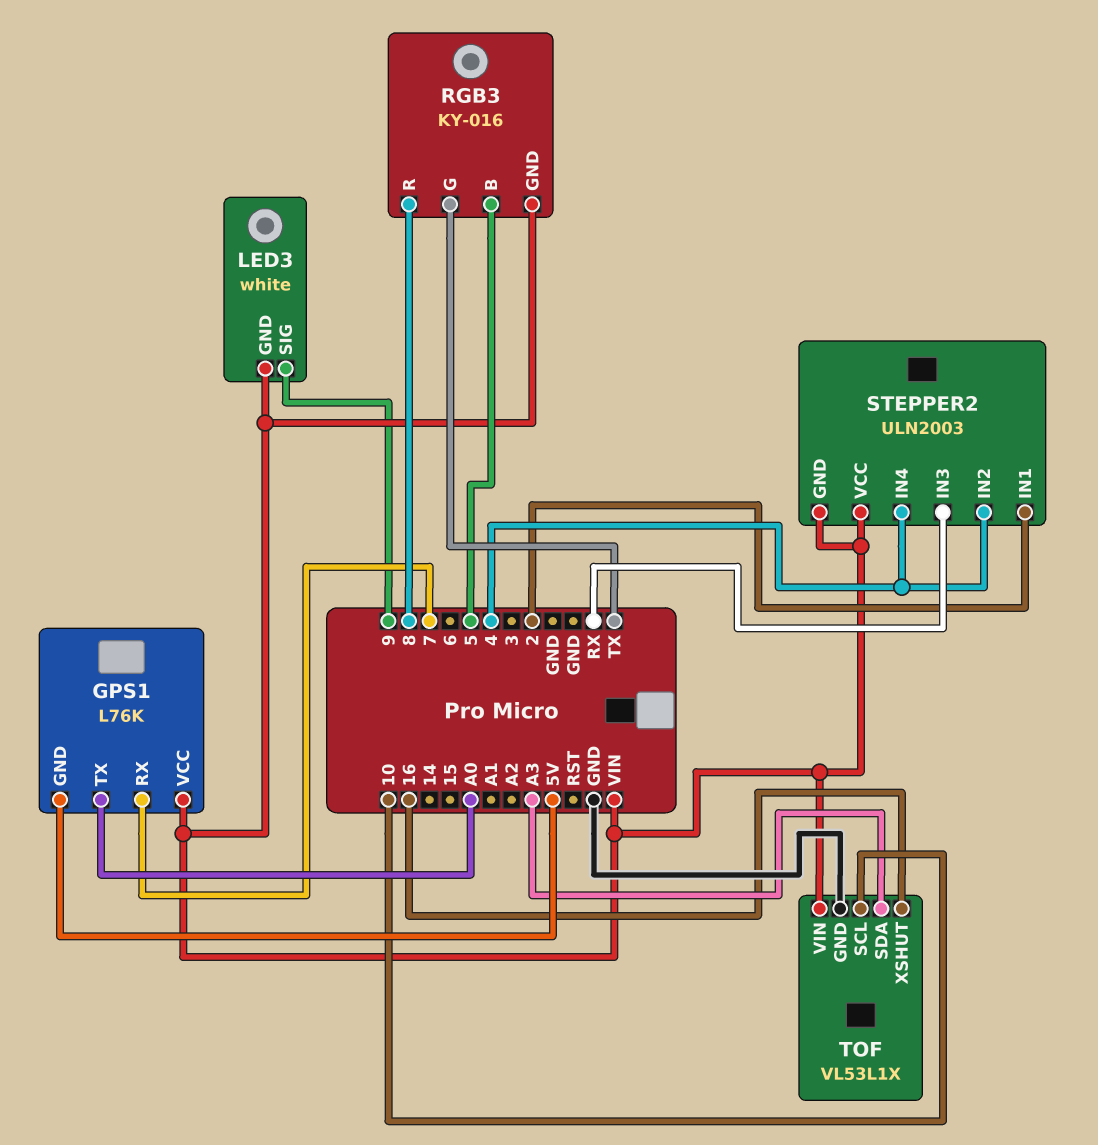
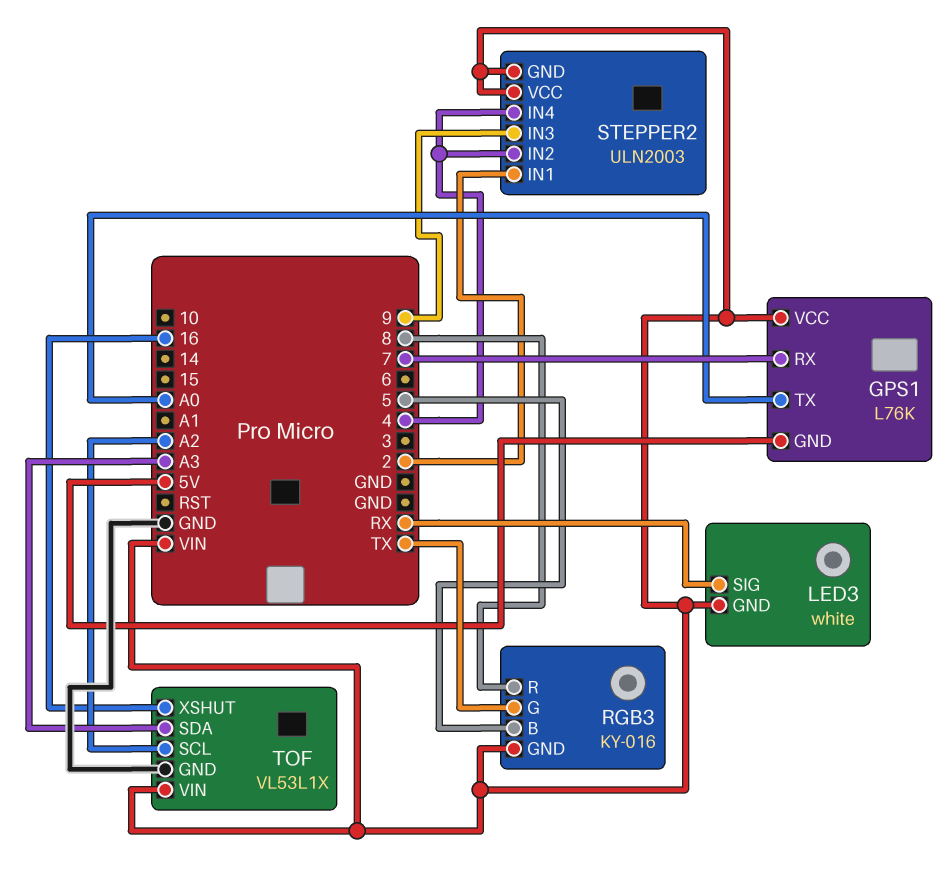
LED3 pin SIG: 9 -> RX
STEPPER2 pin IN3: RX -> 9
TOF pin SCL: 10 -> A2

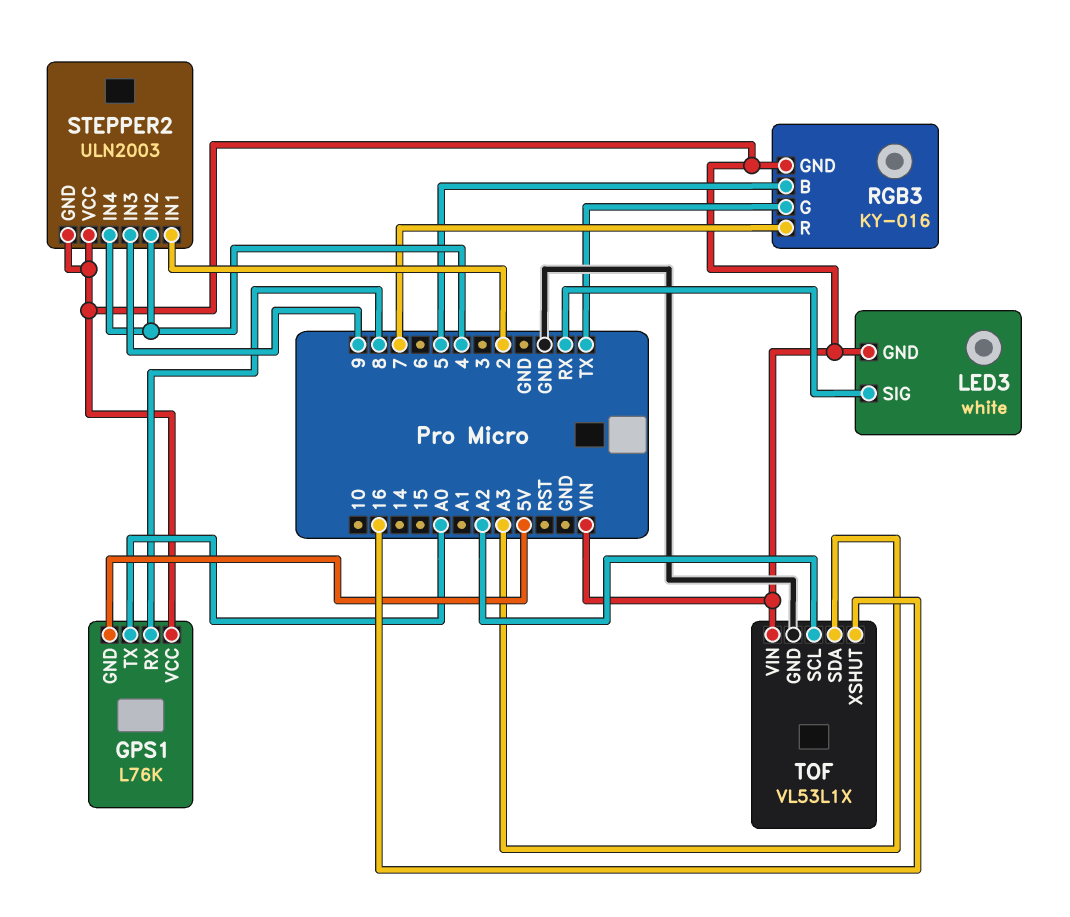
GPS1 pin RX: 7 -> 8
RGB3 pin R: 8 -> 7

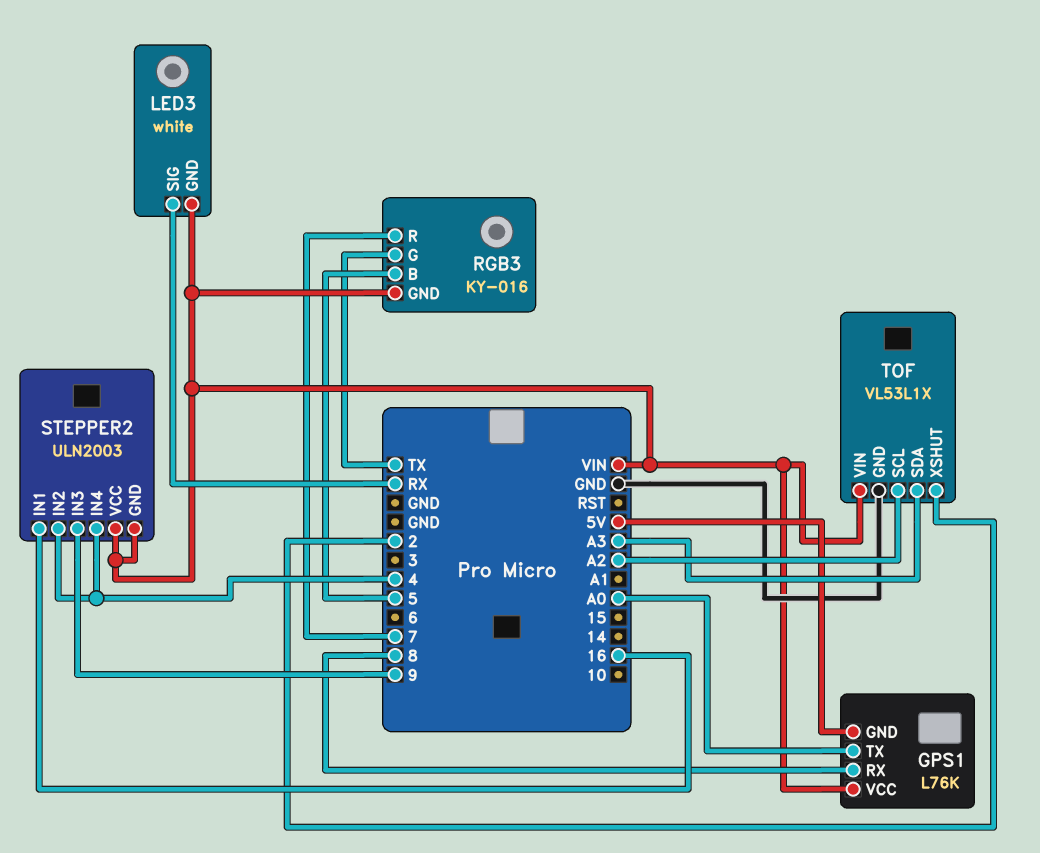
STEPPER2 pin IN1: 2 -> 16
TOF pin XSHUT: 16 -> 2

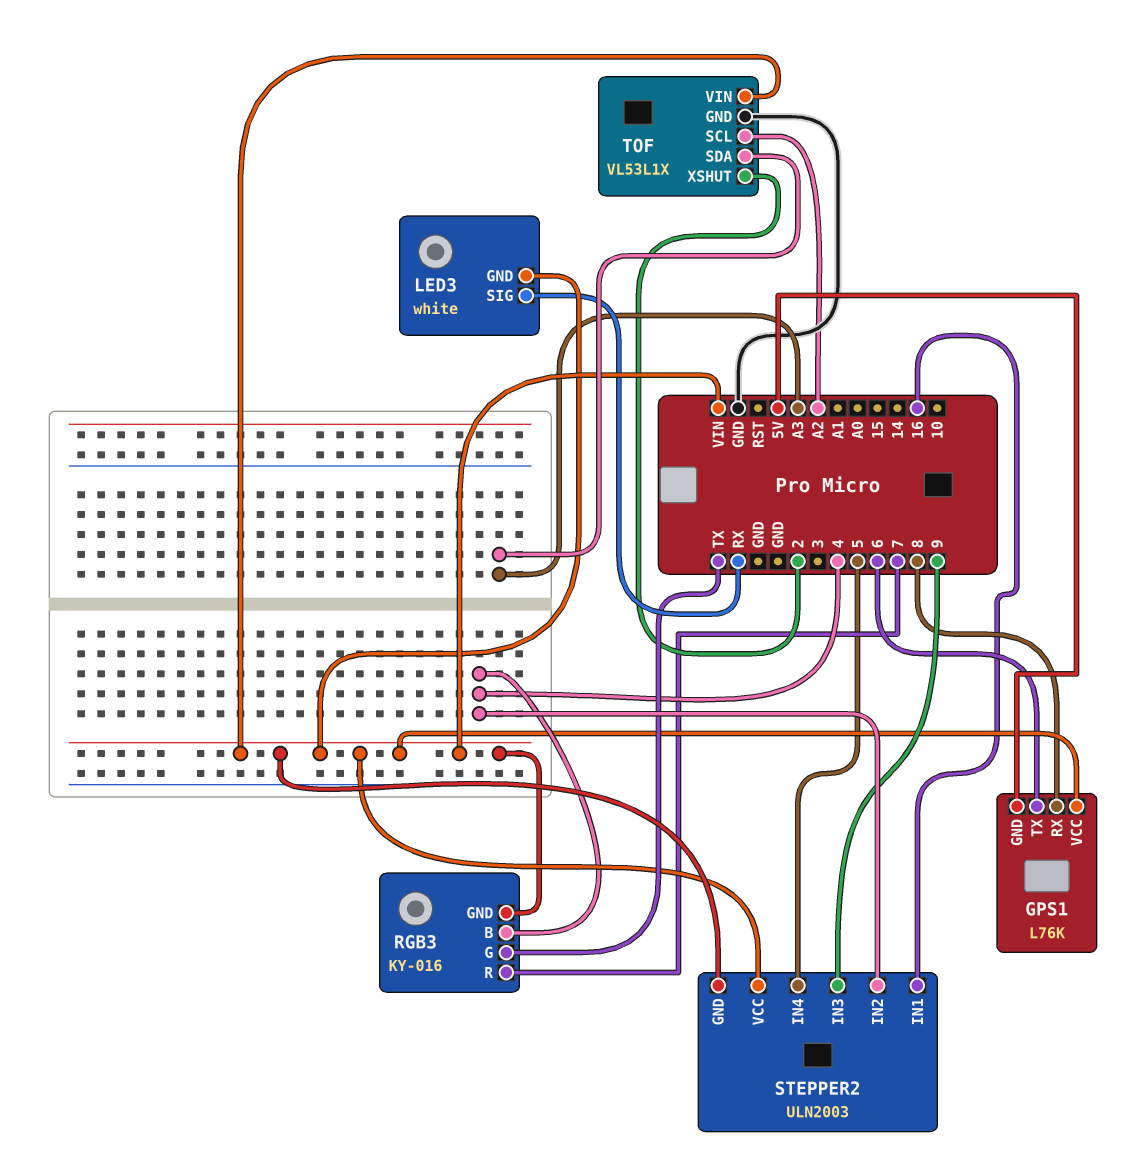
GPS1 pin TX: A0 -> 6
RGB3 pin B: 5 -> 4
STEPPER2 pin IN4: 4 -> 5

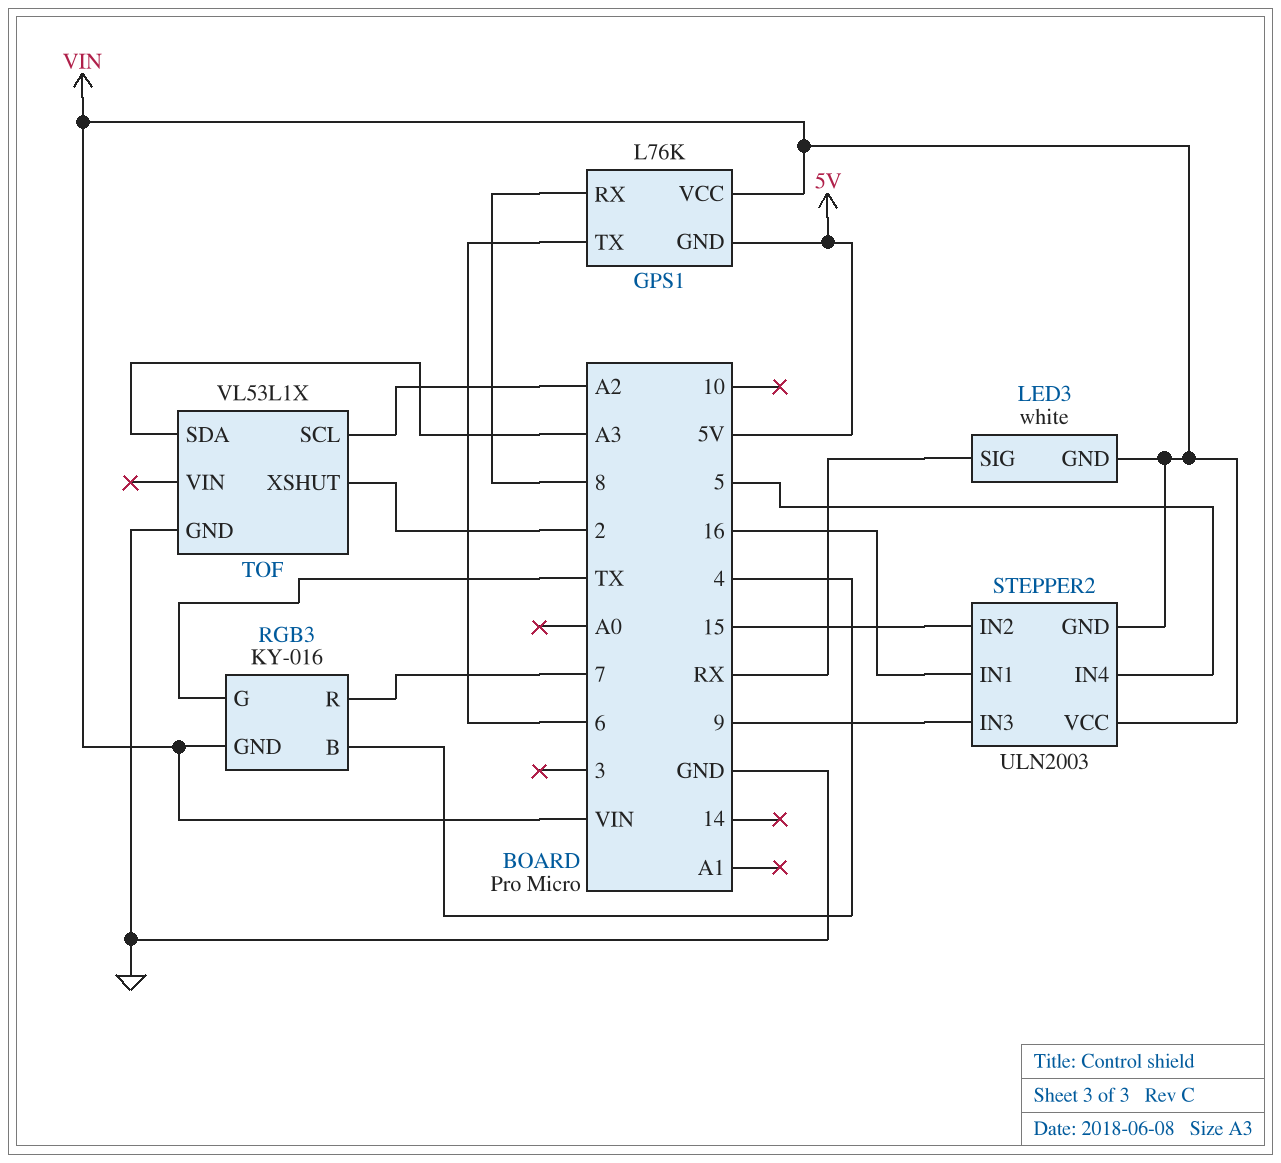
STEPPER2 pin IN2: 4 -> 15
TOF pin VIN: VIN -> none

